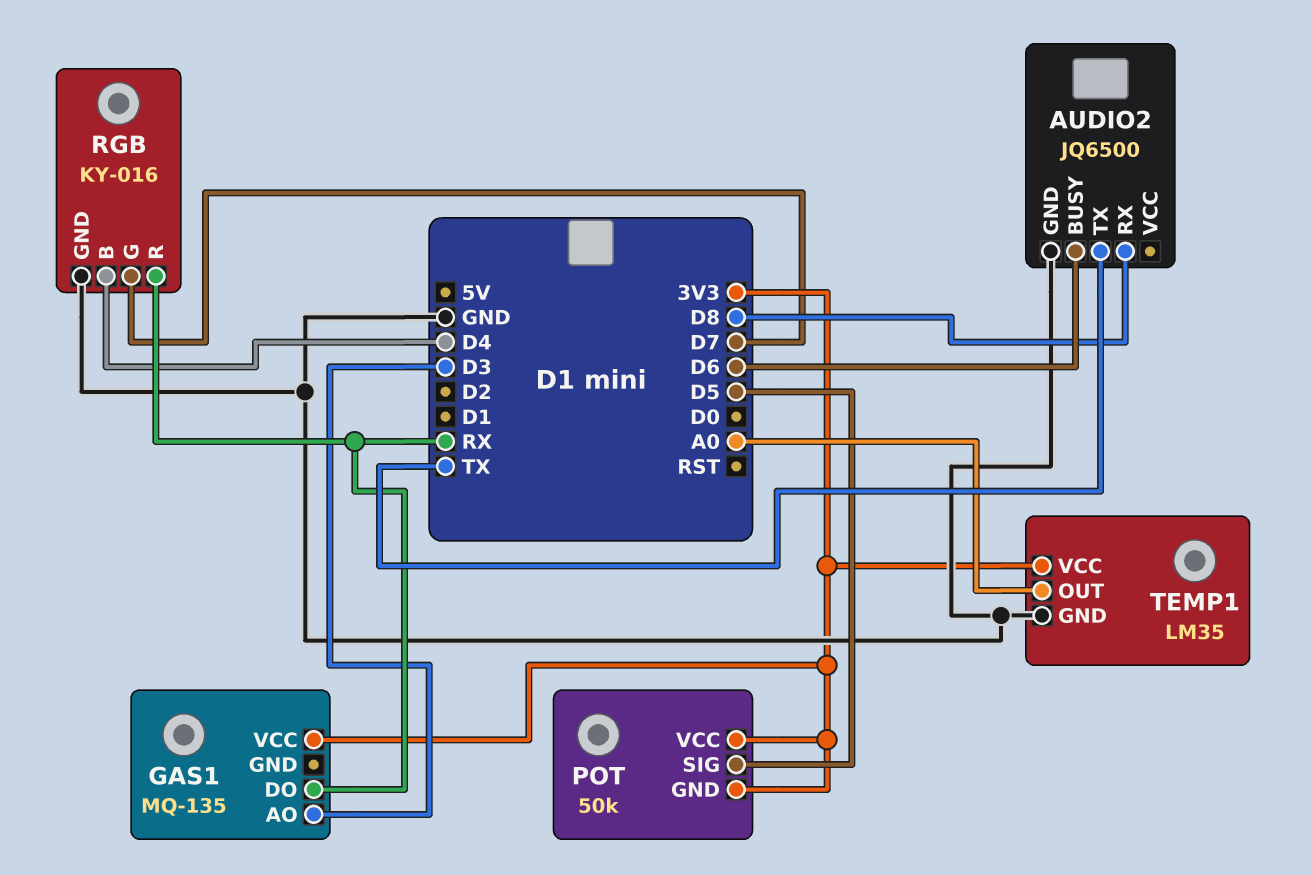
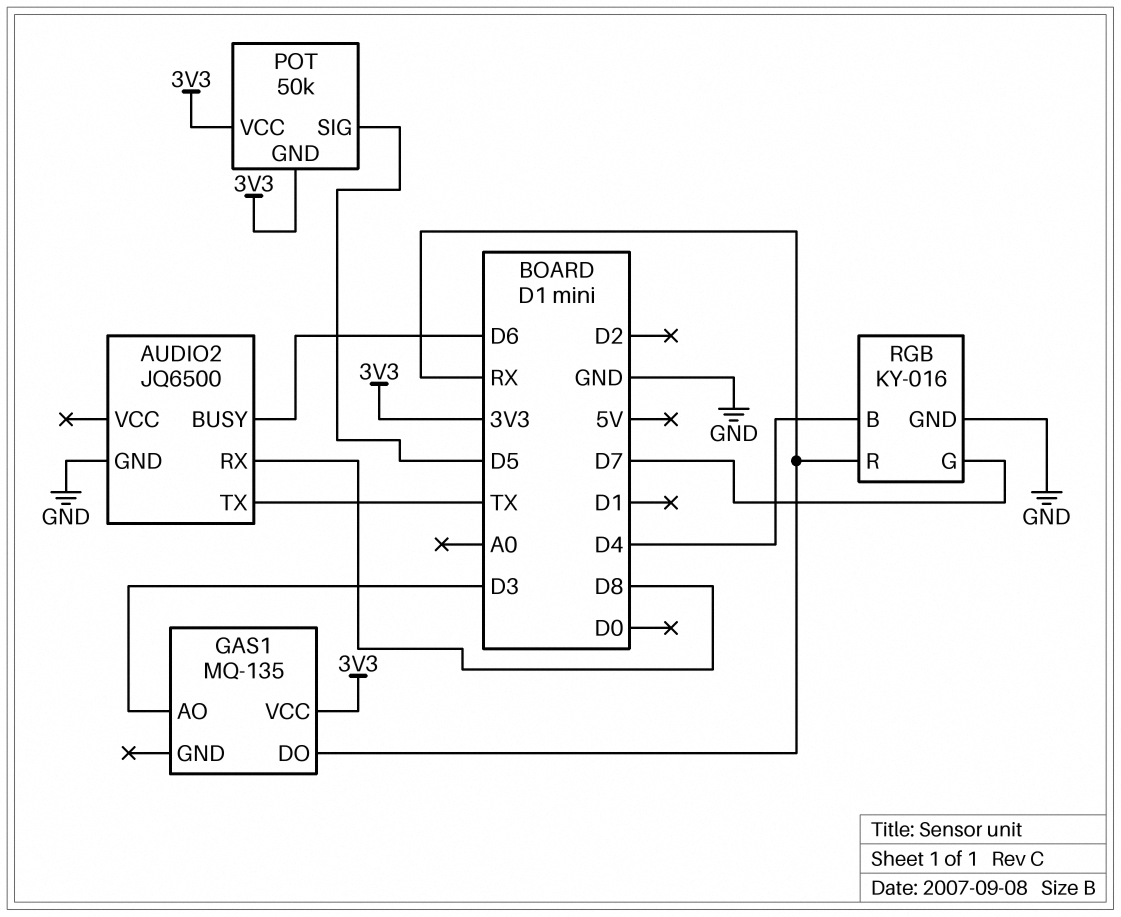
TEMP1: LM35 -> none
TEMP1 pin GND: GND -> none
TEMP1 pin OUT: A0 -> none
TEMP1 pin VCC: 3V3 -> none

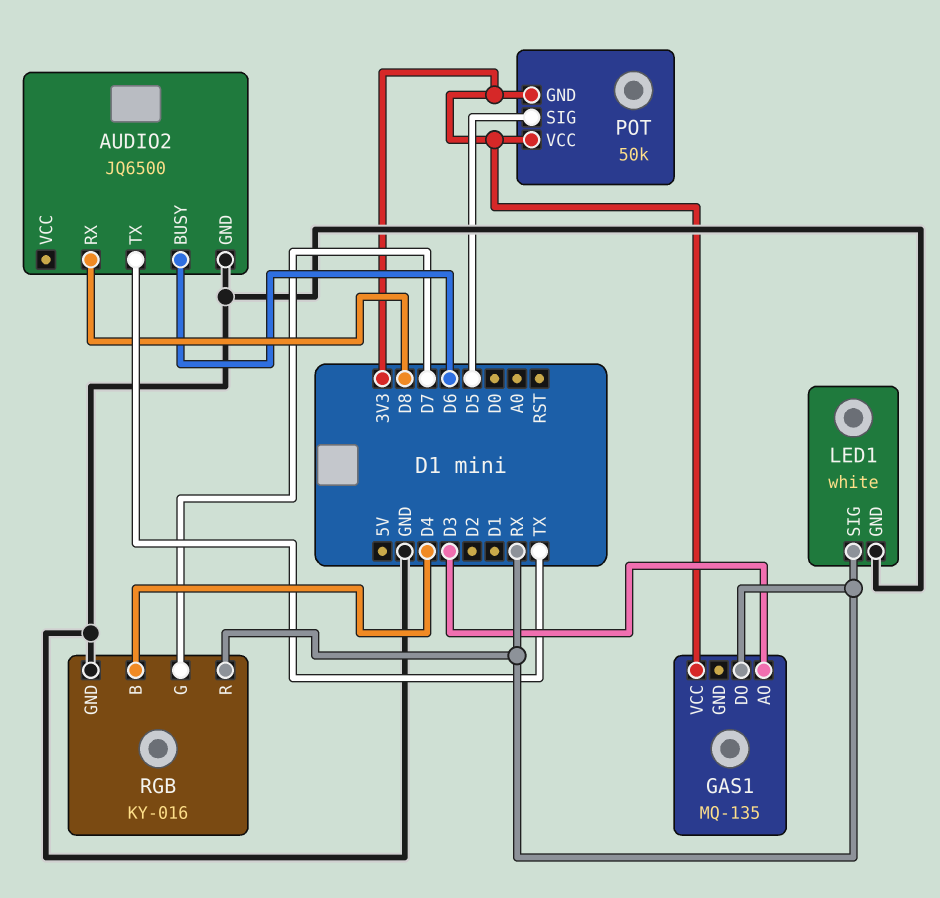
LED1: none -> white
LED1 pin GND: none -> GND
LED1 pin SIG: none -> RX

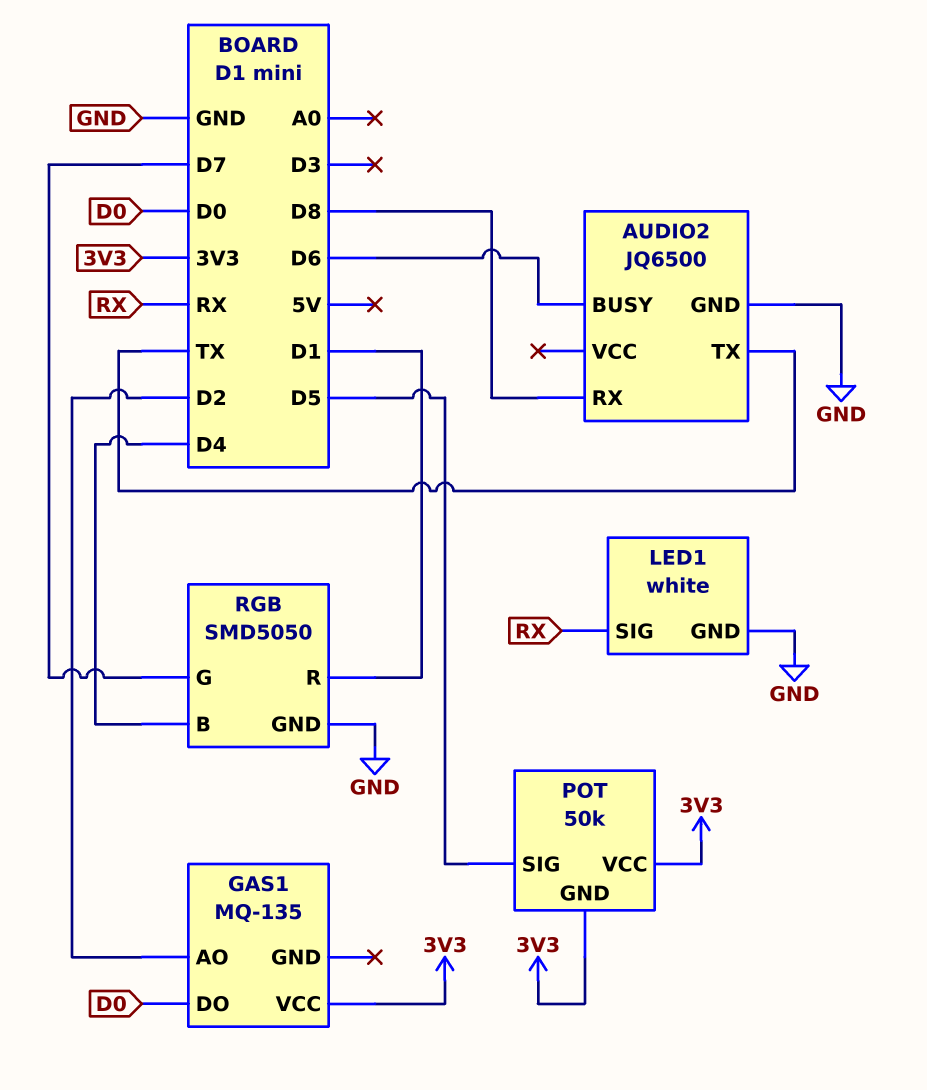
GAS1 pin AO: D3 -> D2
GAS1 pin DO: RX -> D0
RGB: KY-016 -> SMD5050
RGB pin R: RX -> D1

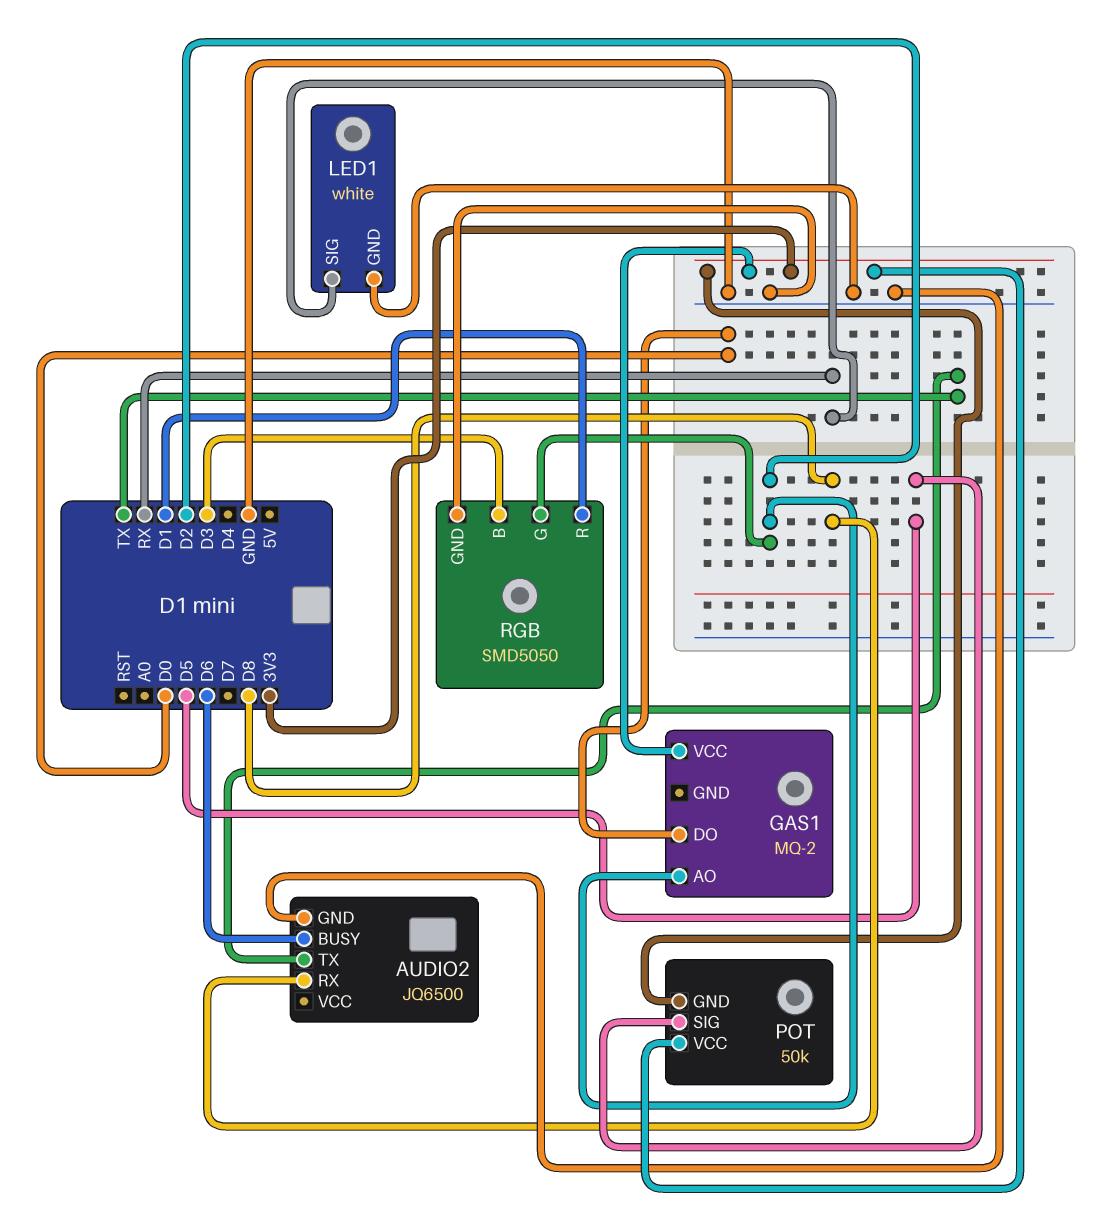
GAS1: MQ-135 -> MQ-2
RGB pin B: D4 -> D3
RGB pin G: D7 -> D2

